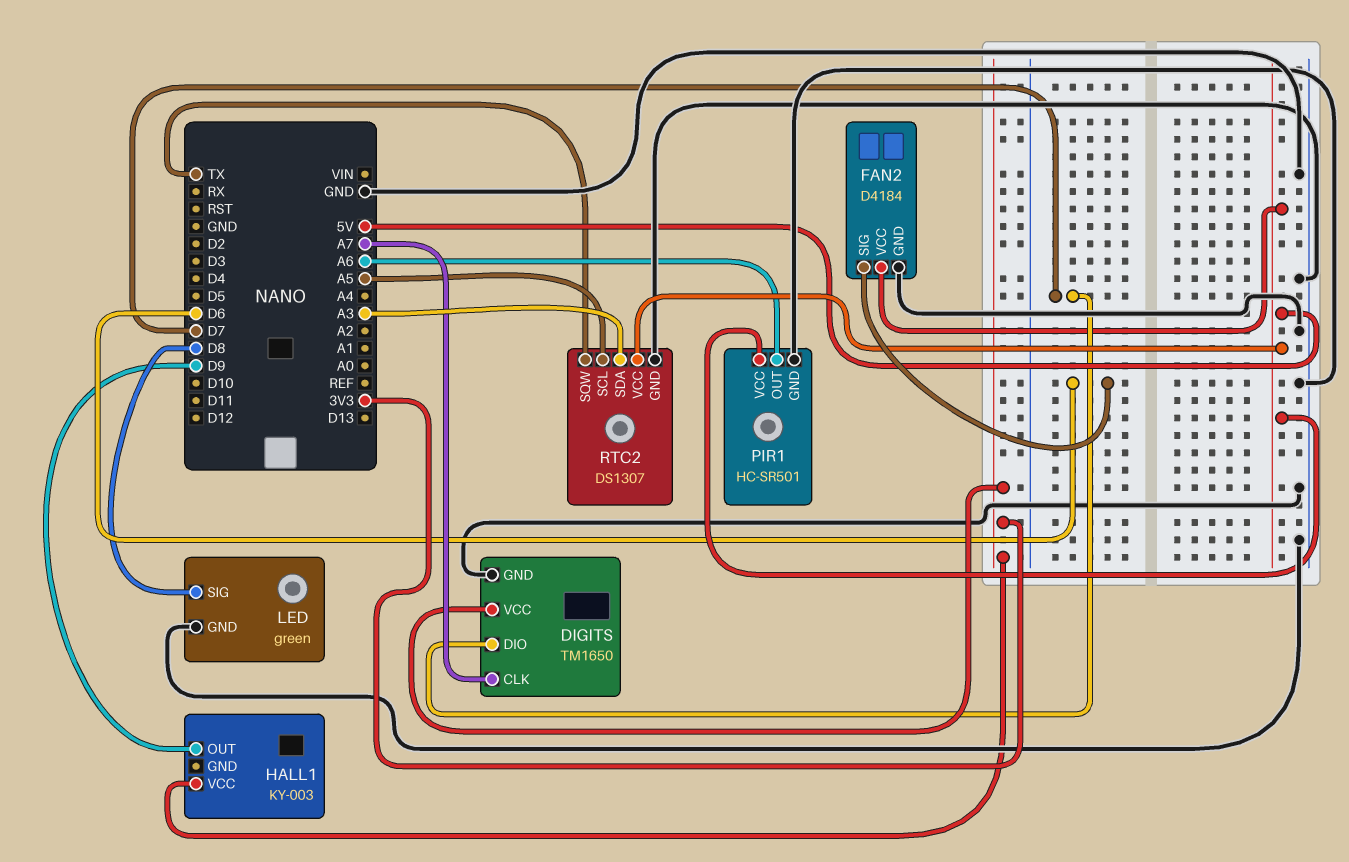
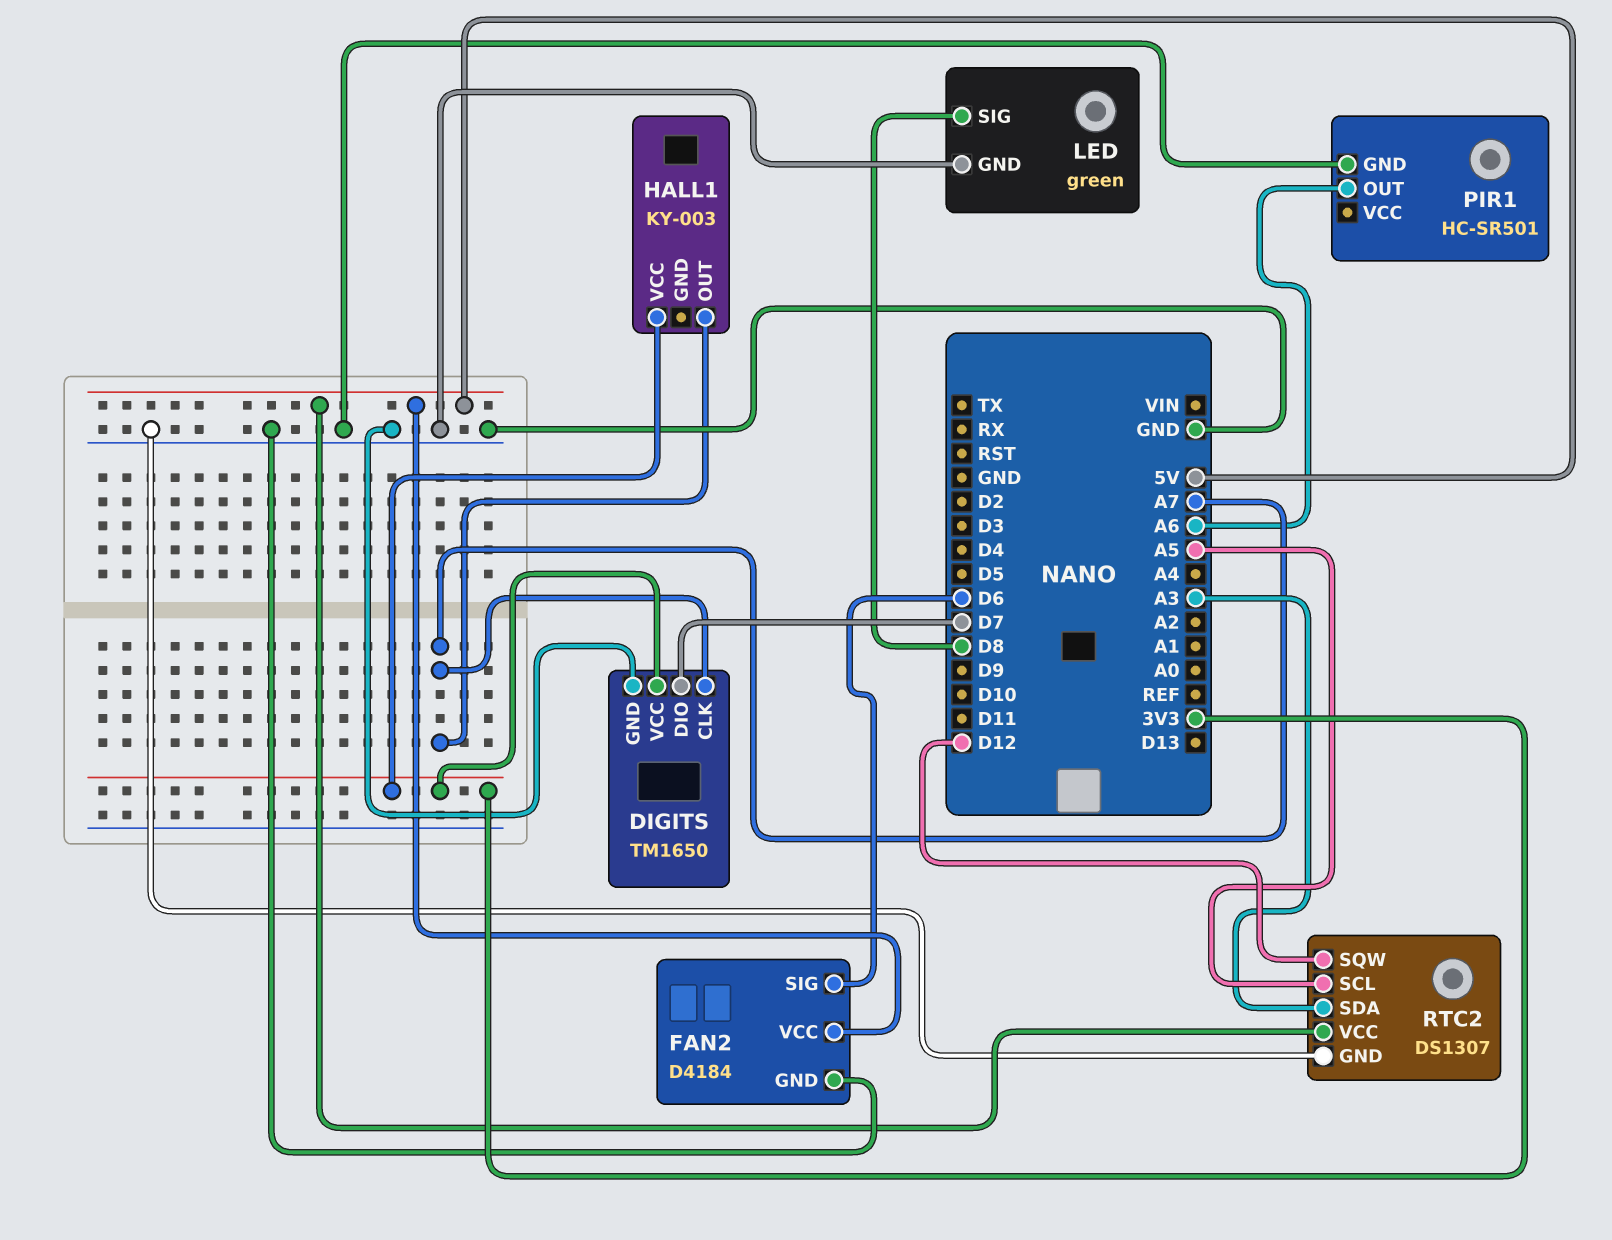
HALL1 pin OUT: D9 -> A7
PIR1 pin VCC: 5V -> none
RTC2 pin SQW: TX -> D12

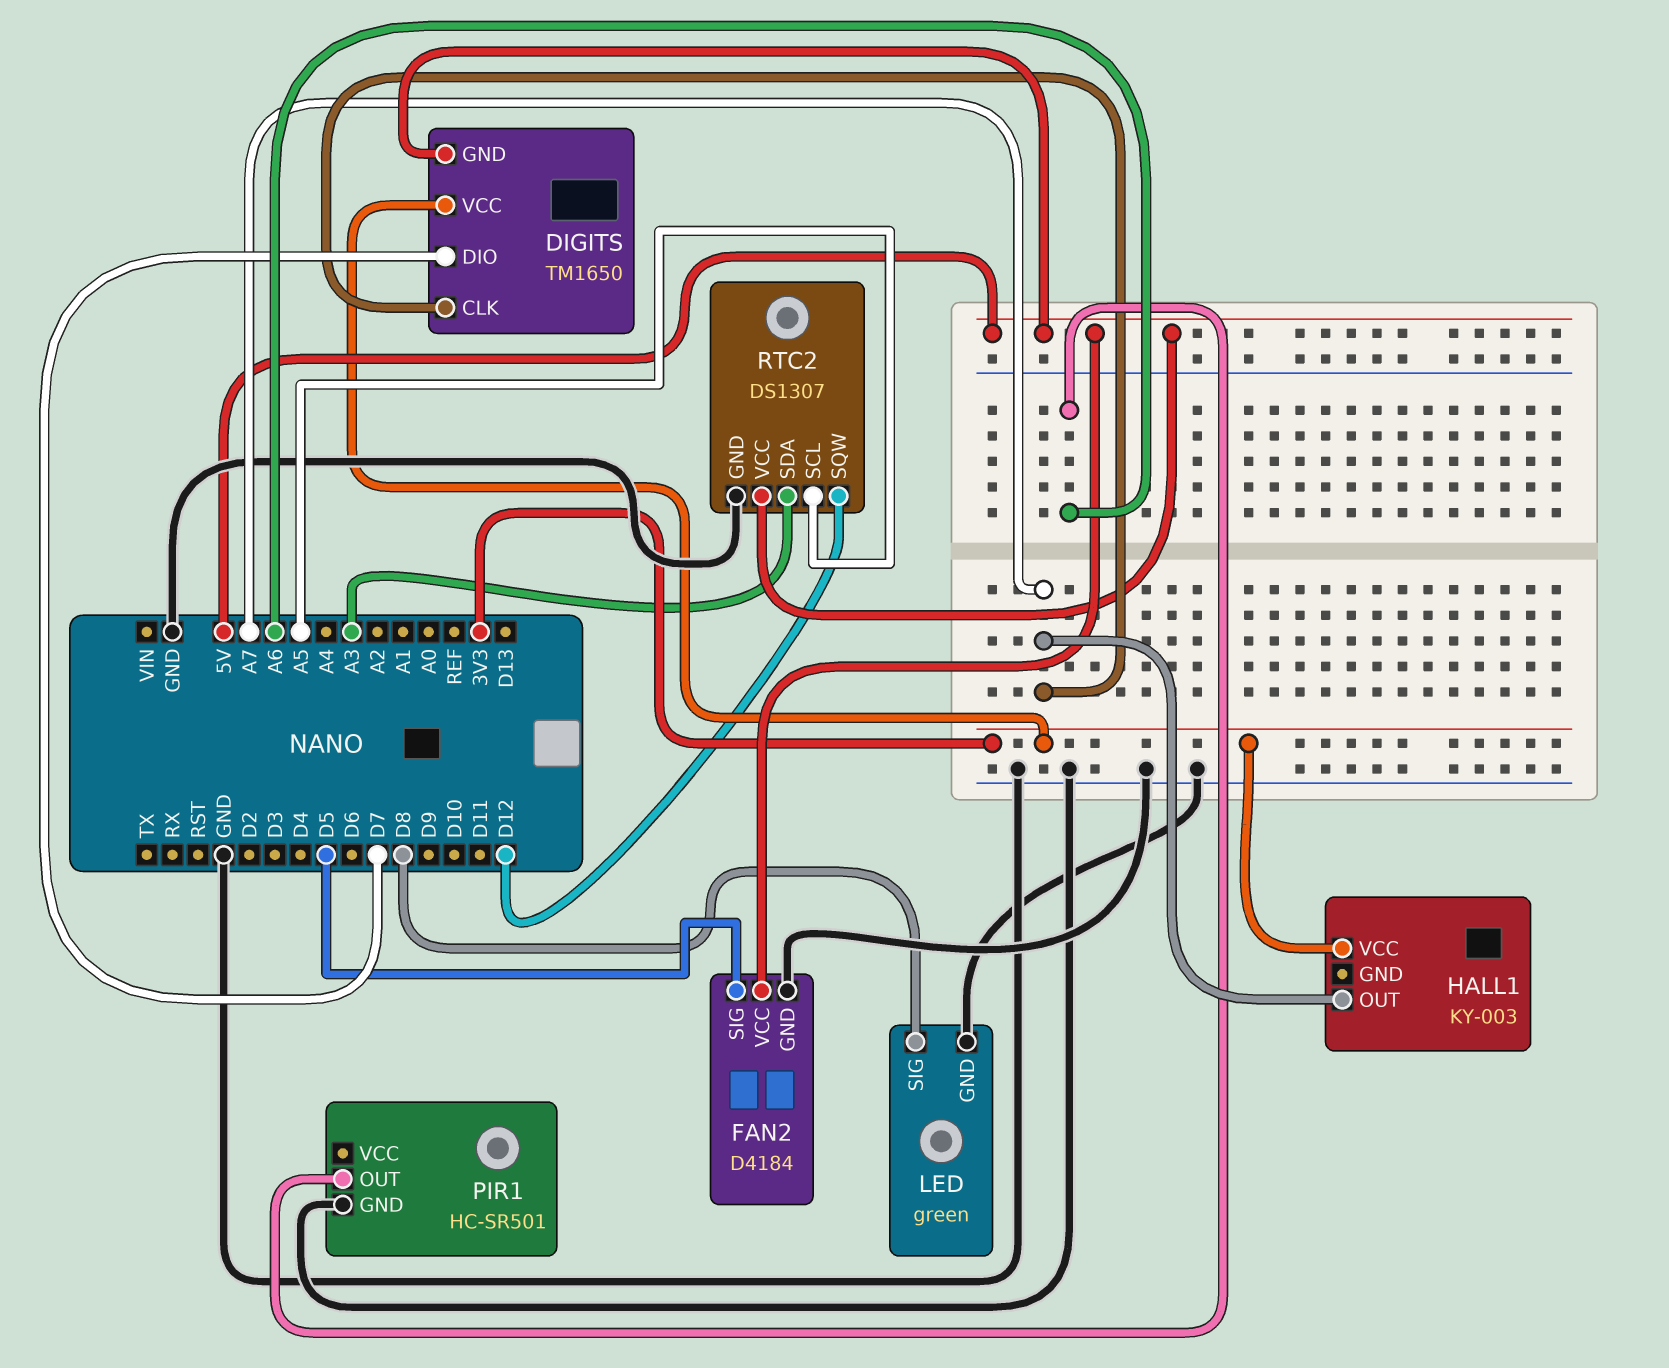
DIGITS pin GND: GND -> 5V
FAN2 pin SIG: D6 -> D5

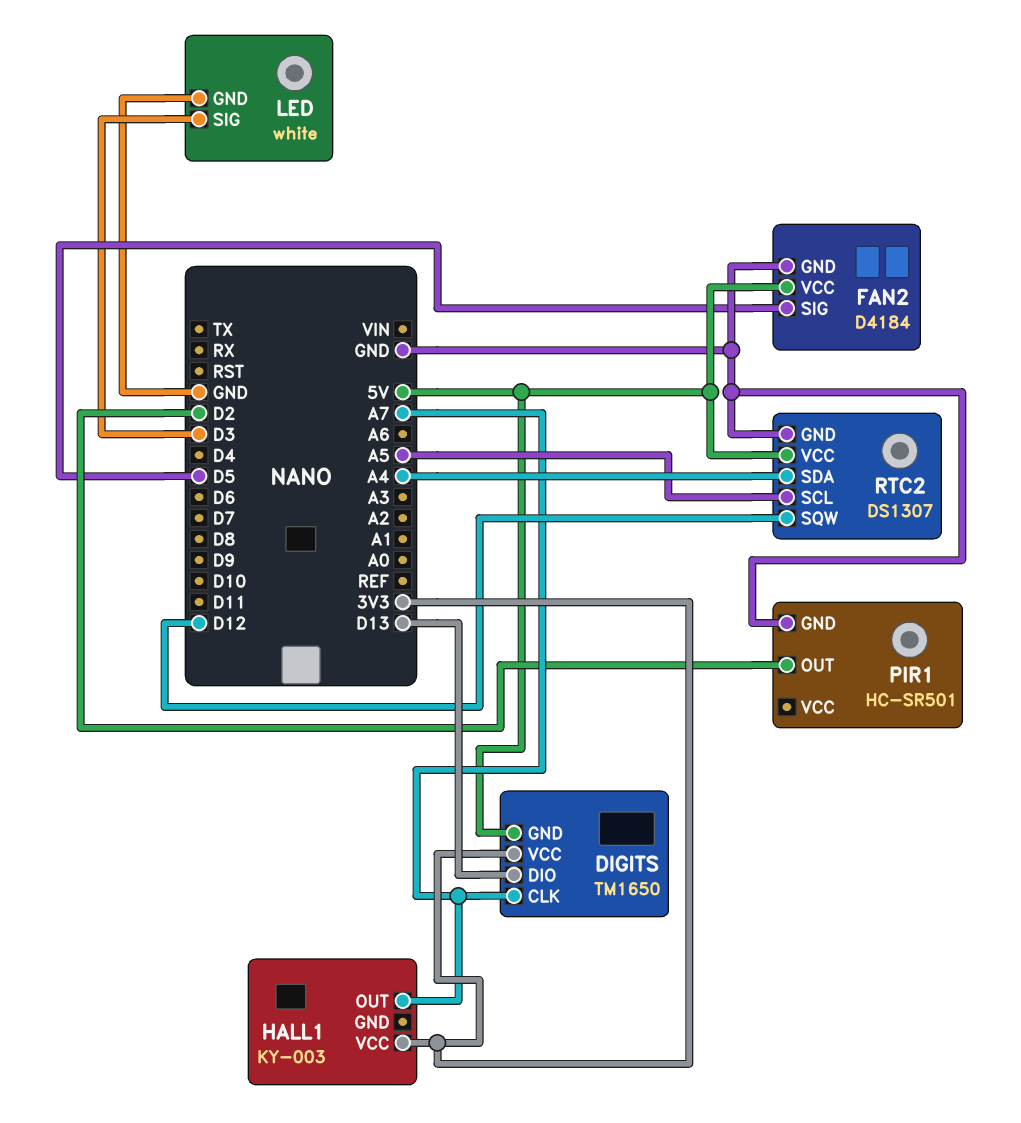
DIGITS pin DIO: D7 -> D13
LED: green -> white
LED pin SIG: D8 -> D3
PIR1 pin OUT: A6 -> D2
RTC2 pin SDA: A3 -> A4

